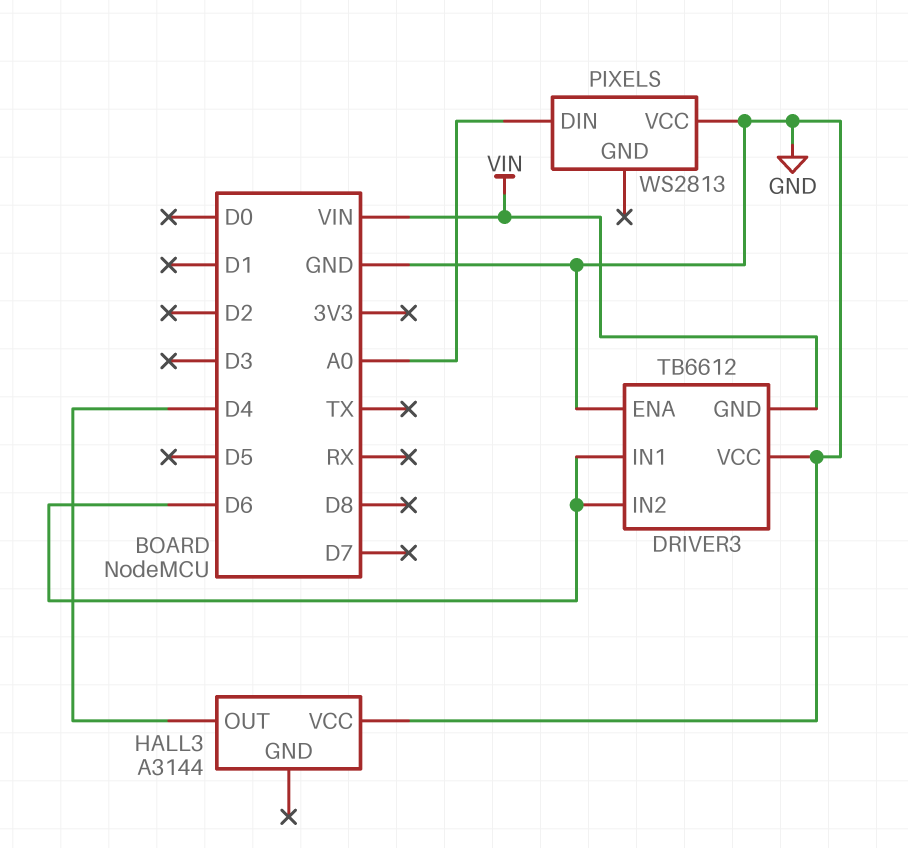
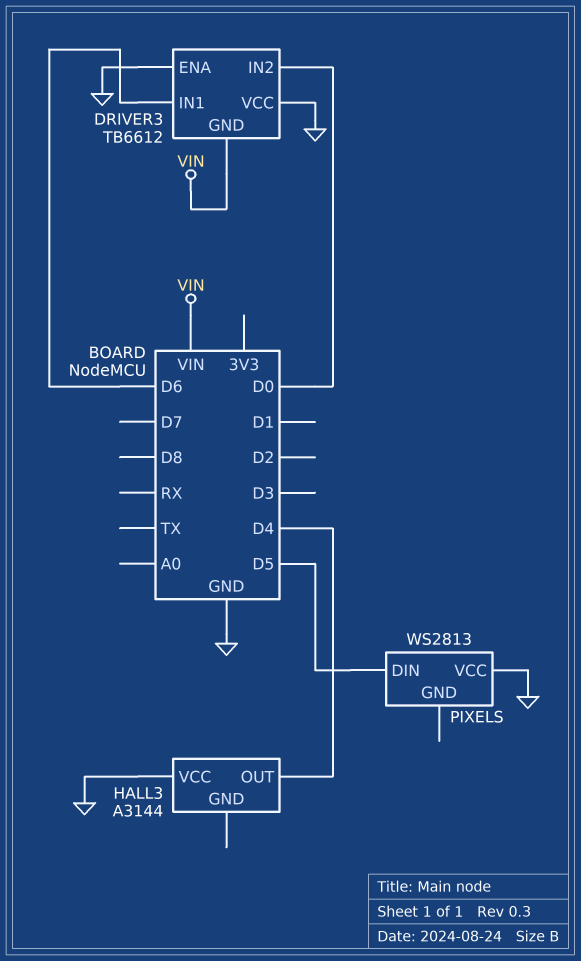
DRIVER3 pin IN2: D6 -> D0
PIXELS pin DIN: A0 -> D5

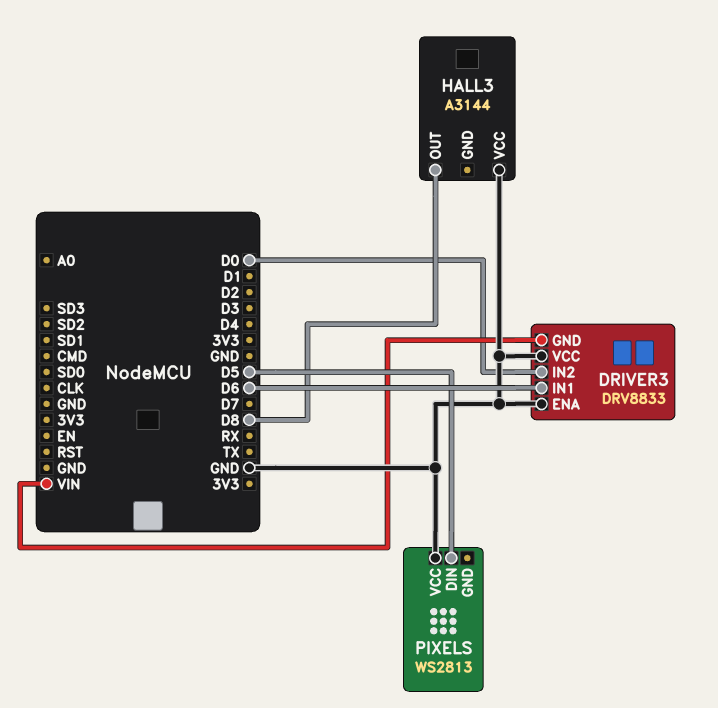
DRIVER3: TB6612 -> DRV8833
HALL3 pin OUT: D4 -> D8

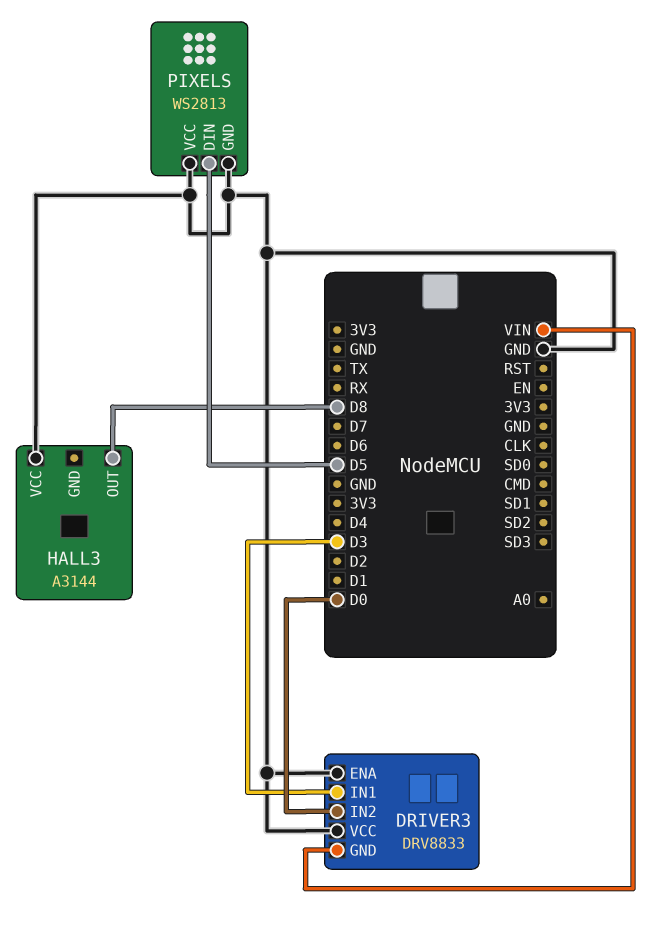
DRIVER3 pin IN1: D6 -> D3
PIXELS pin GND: none -> GND

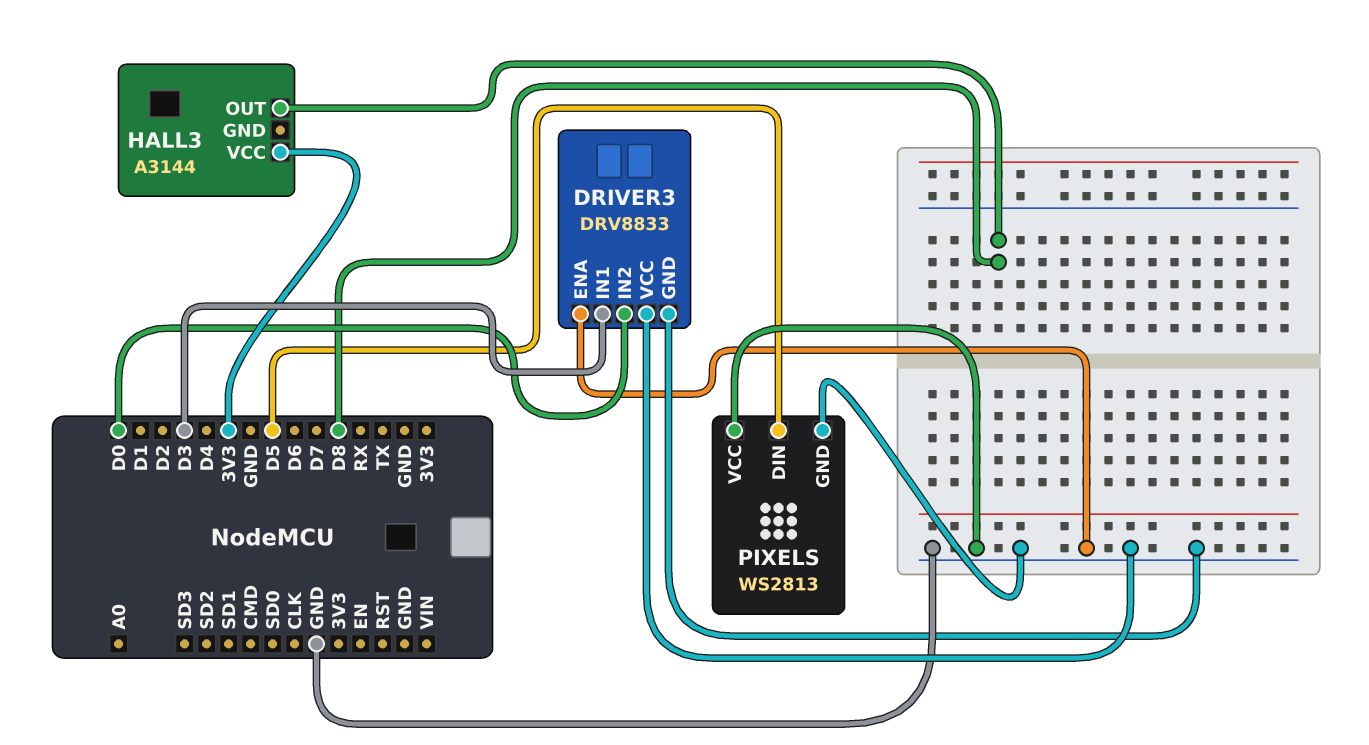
DRIVER3 pin GND: VIN -> GND
HALL3 pin VCC: GND -> 3V3

